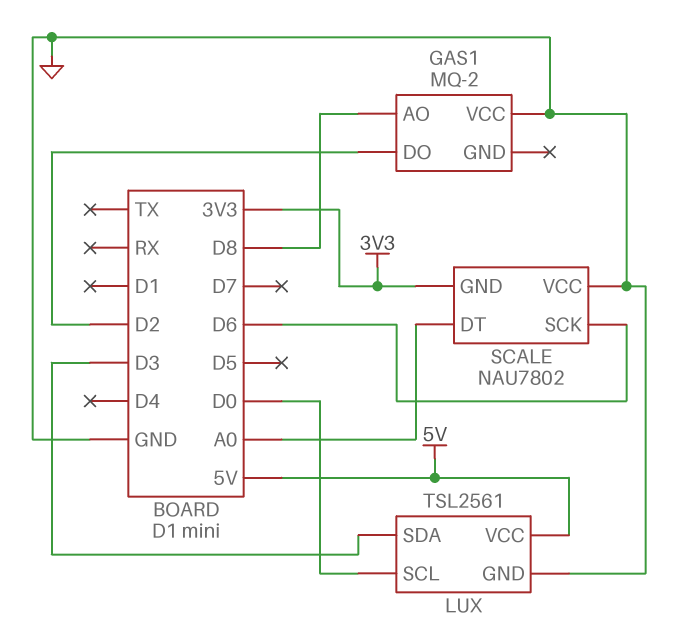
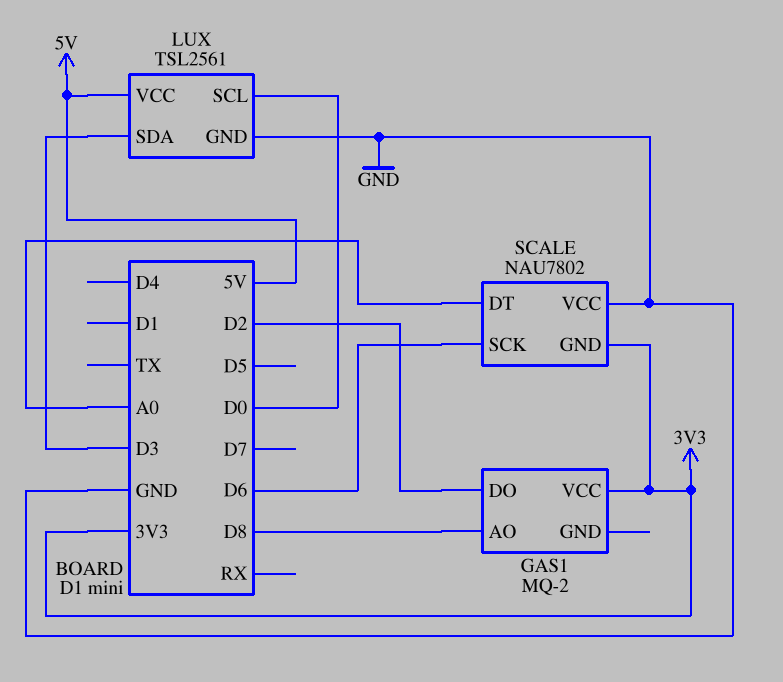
GAS1 pin VCC: GND -> 3V3

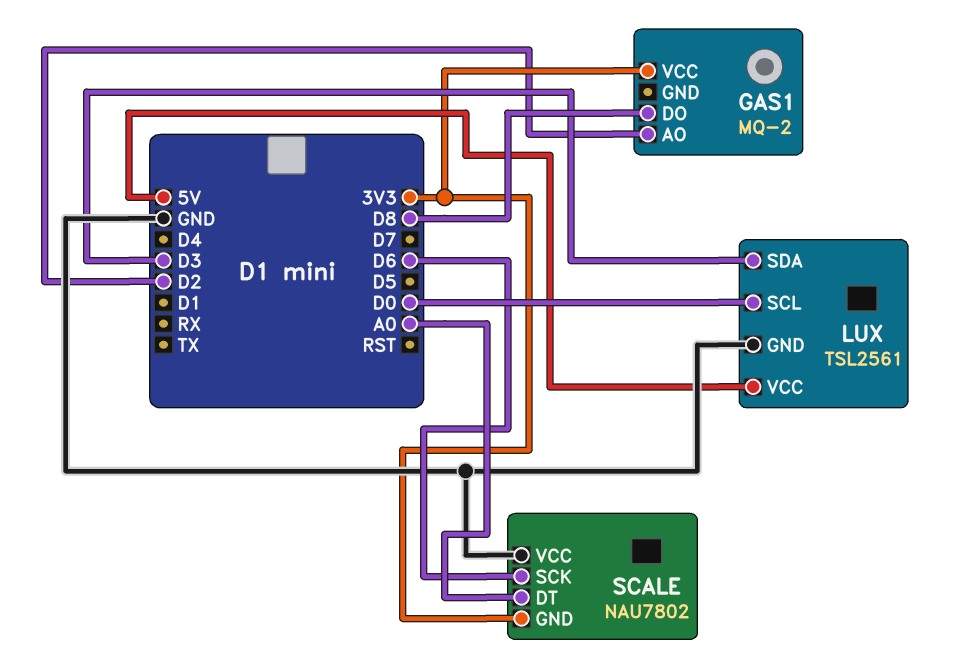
GAS1 pin AO: D8 -> D2
GAS1 pin DO: D2 -> D8

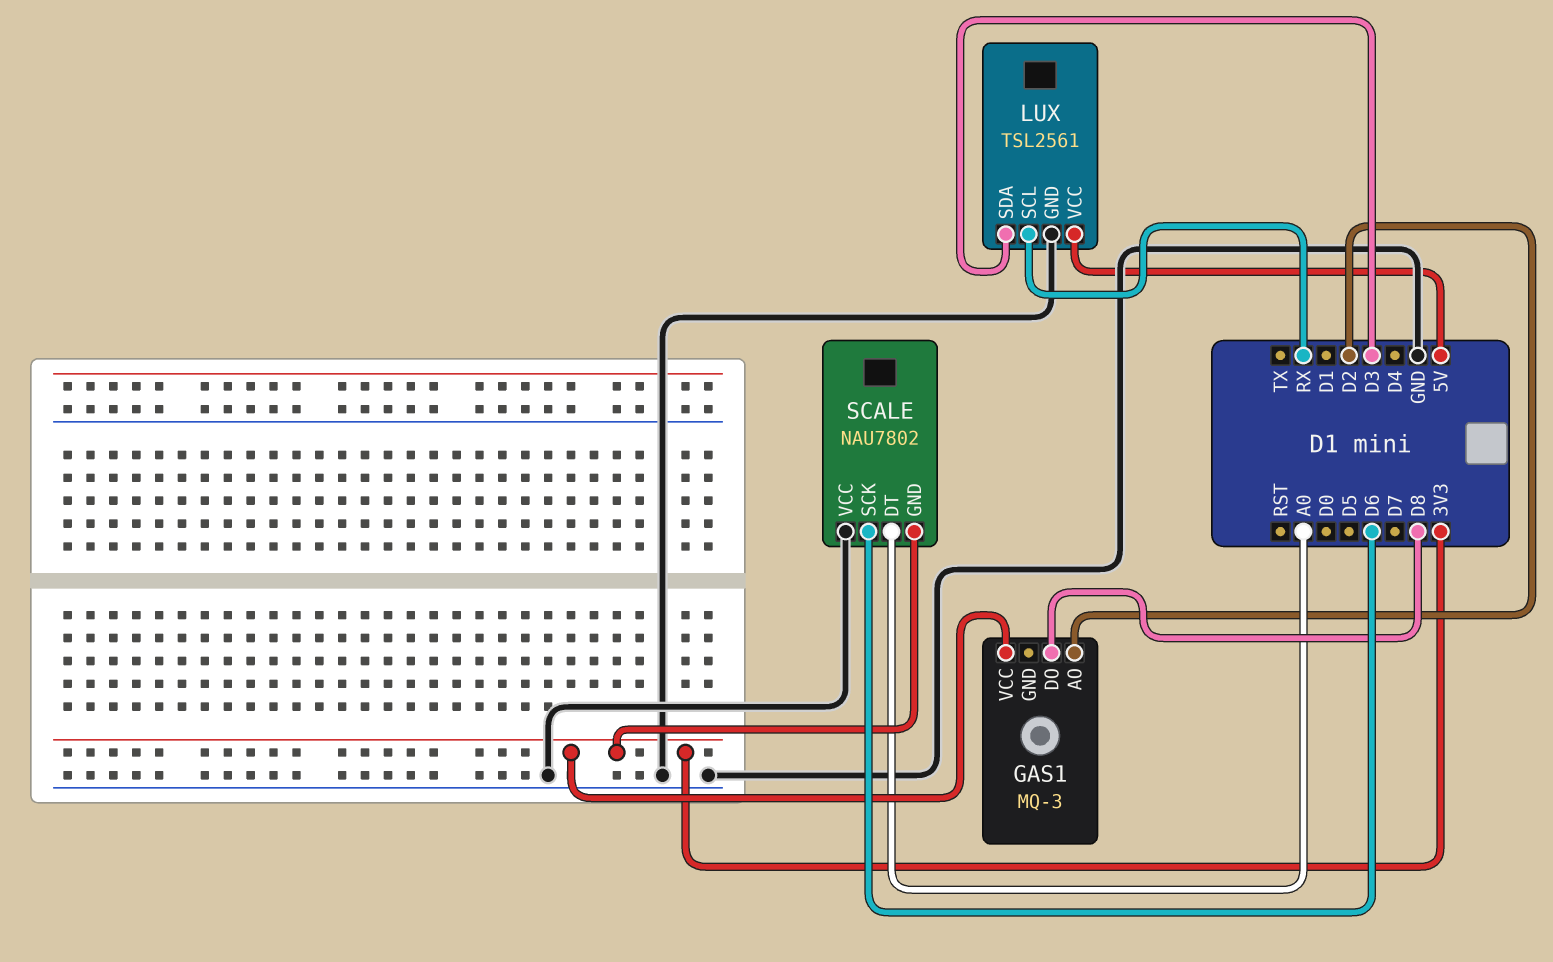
GAS1: MQ-2 -> MQ-3
LUX pin SCL: D0 -> RX

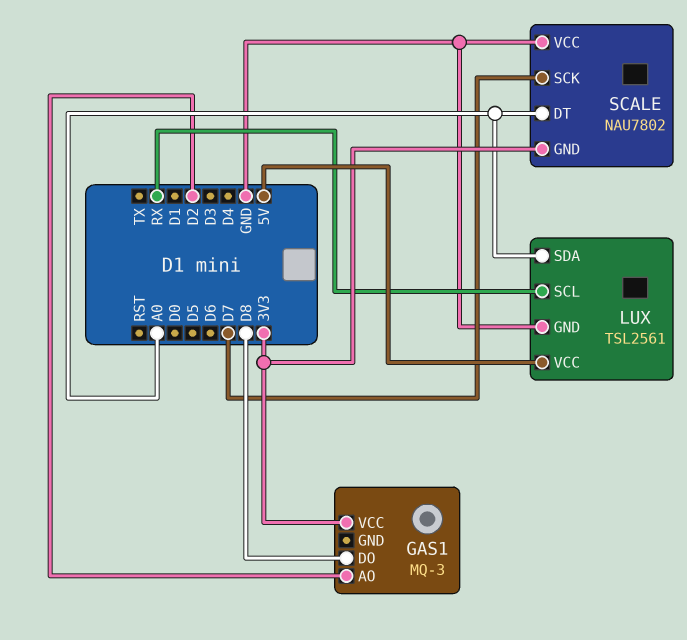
LUX pin SDA: D3 -> A0
SCALE pin SCK: D6 -> D7

